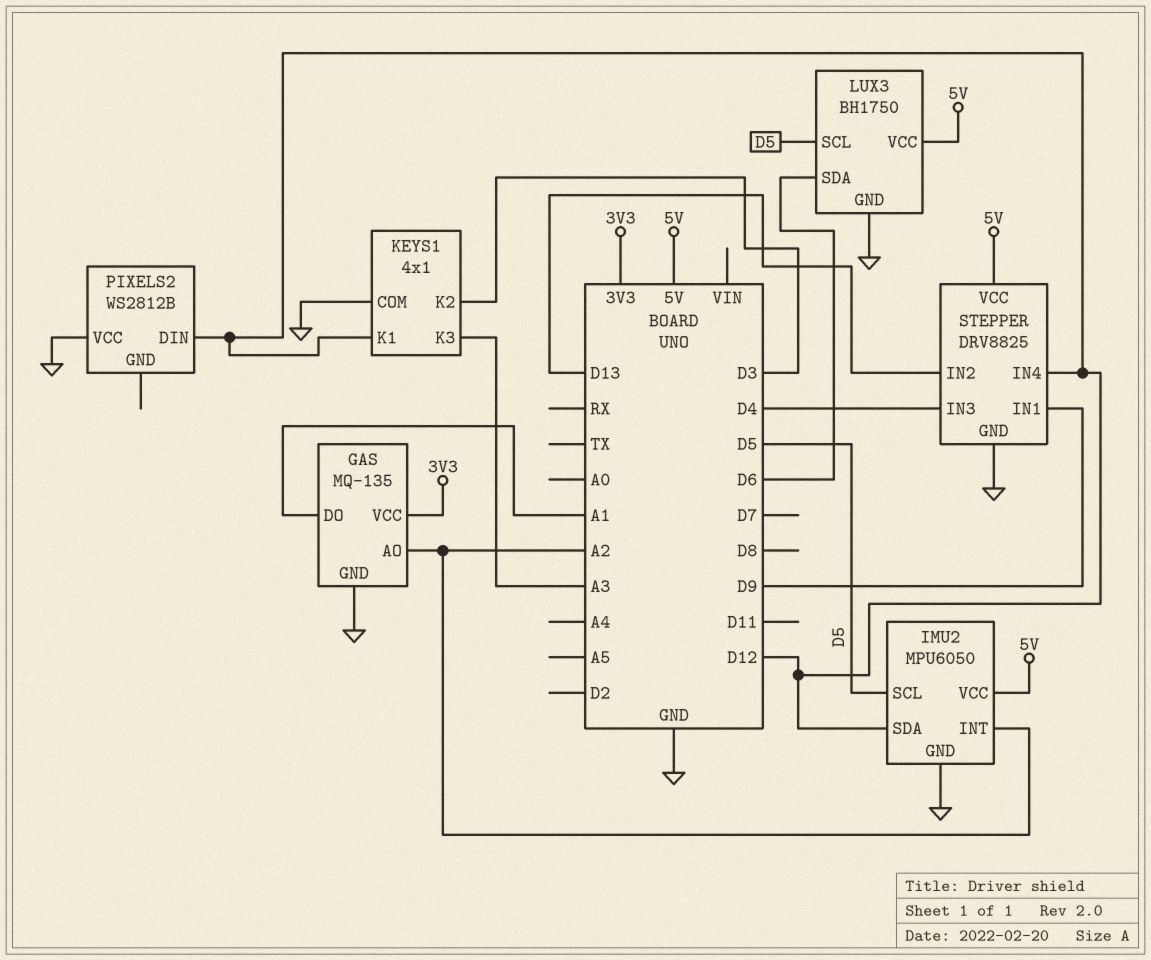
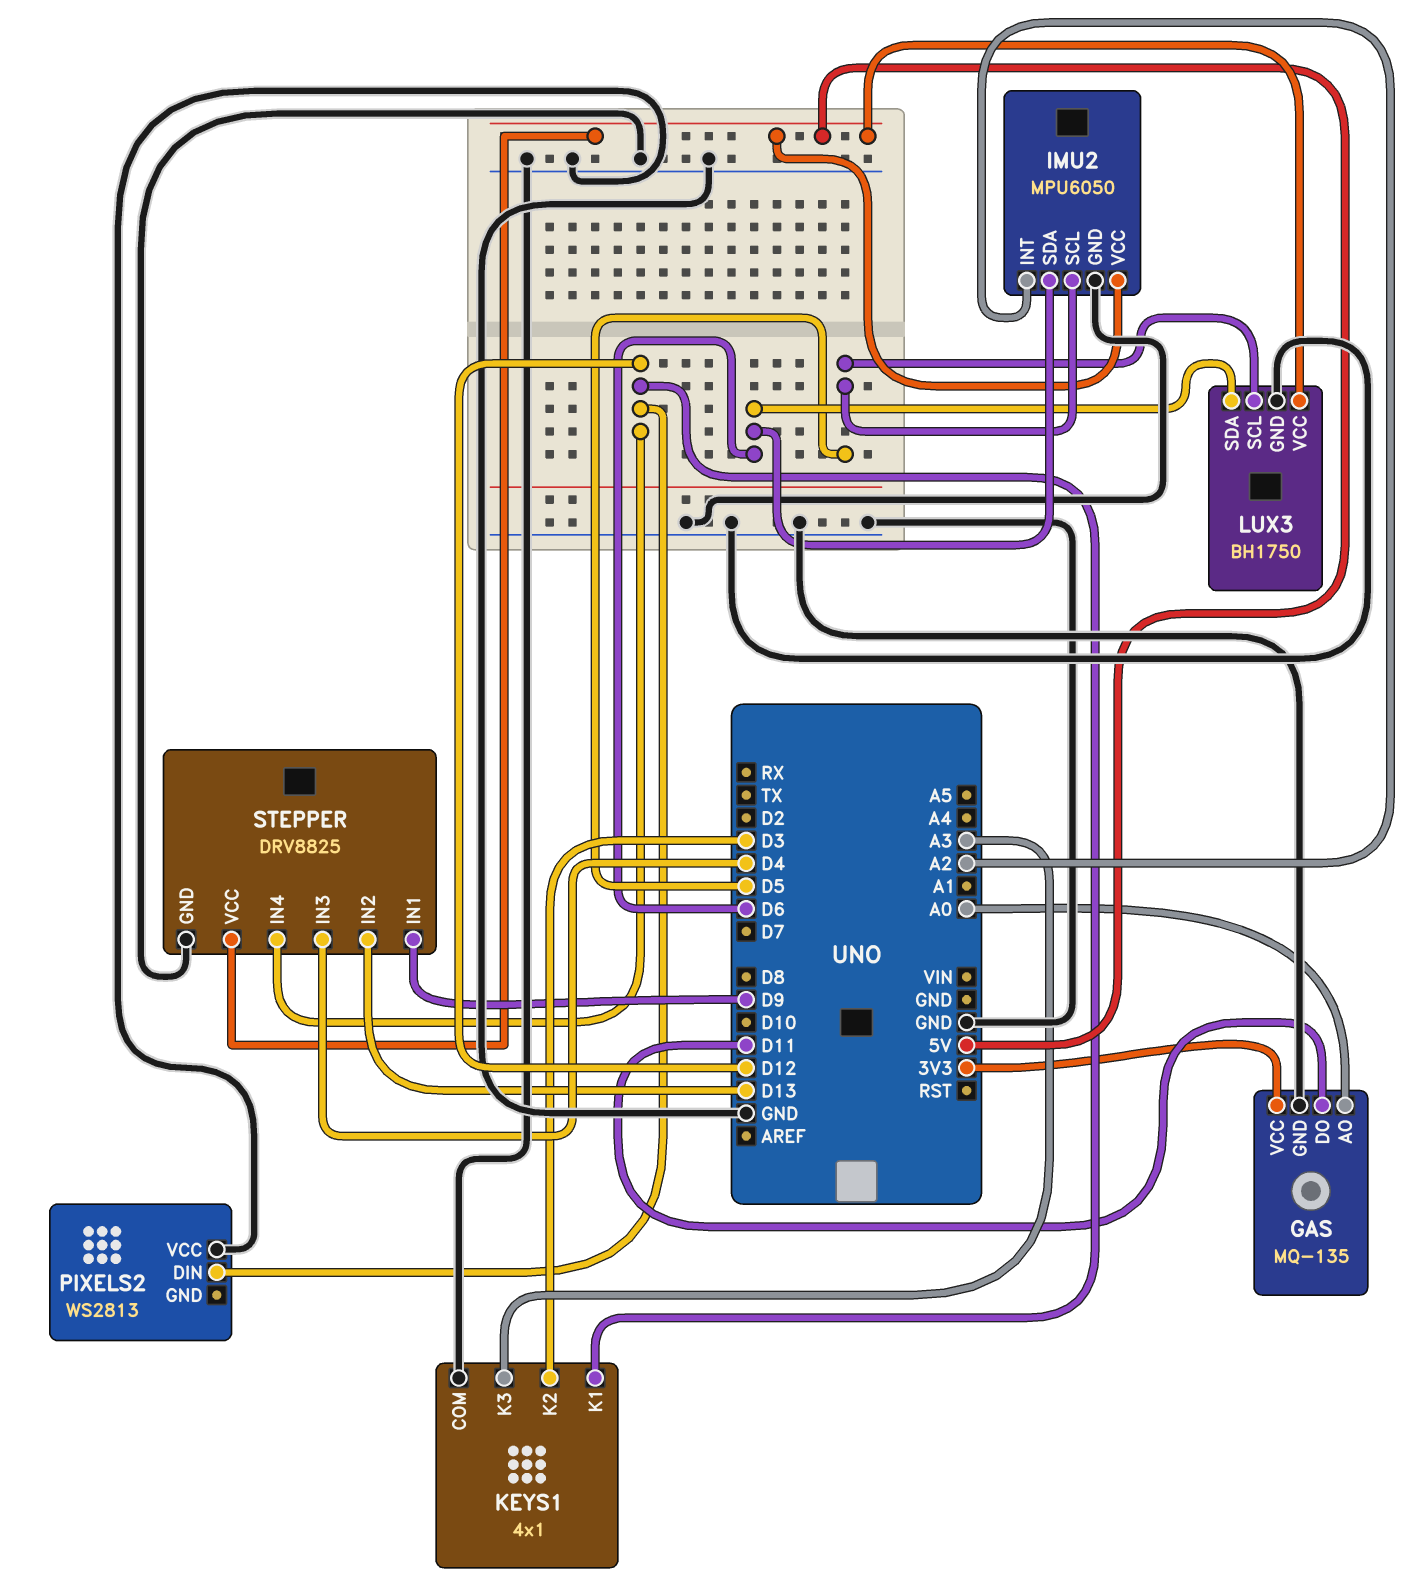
GAS pin AO: A2 -> A0
GAS pin DO: A1 -> D11
IMU2 pin SDA: D12 -> D6
PIXELS2: WS2812B -> WS2813

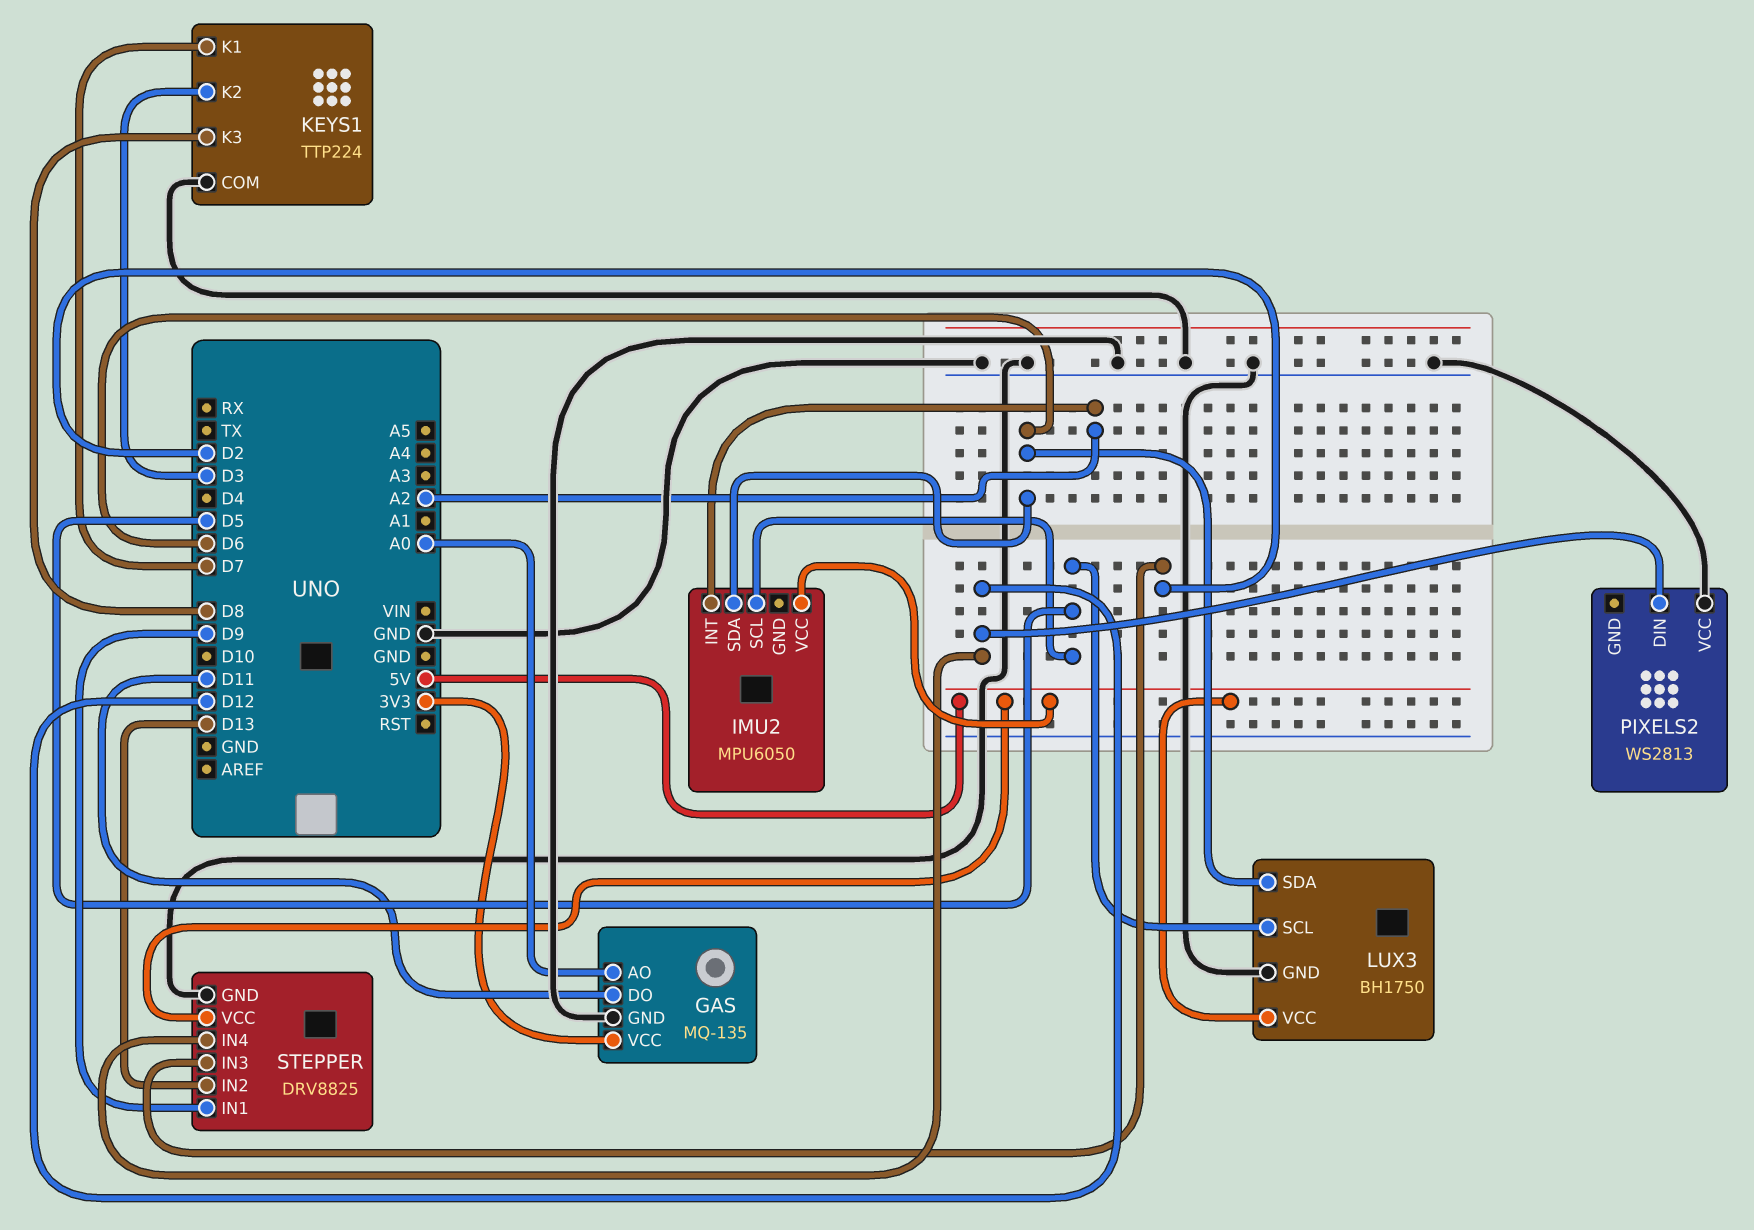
IMU2 pin GND: GND -> none
KEYS1: 4x1 -> TTP224
KEYS1 pin K1: D12 -> D7
KEYS1 pin K3: A3 -> D8
STEPPER pin IN3: D4 -> D2

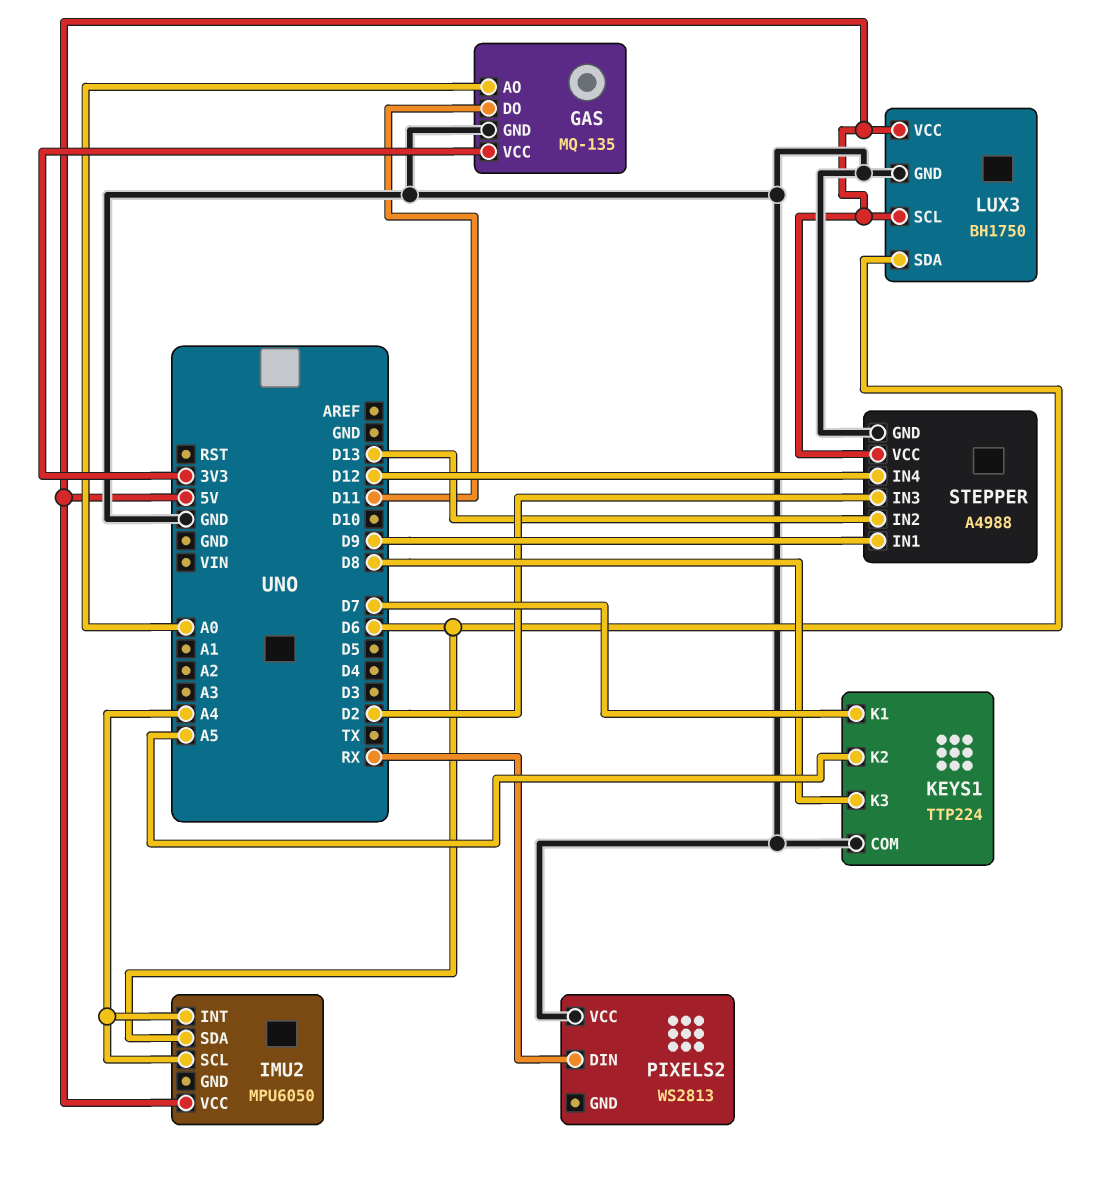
IMU2 pin INT: A2 -> A4
IMU2 pin SCL: D5 -> A4
KEYS1 pin K2: D3 -> A5
LUX3 pin SCL: D5 -> 5V
PIXELS2 pin DIN: D12 -> RX
STEPPER: DRV8825 -> A4988

